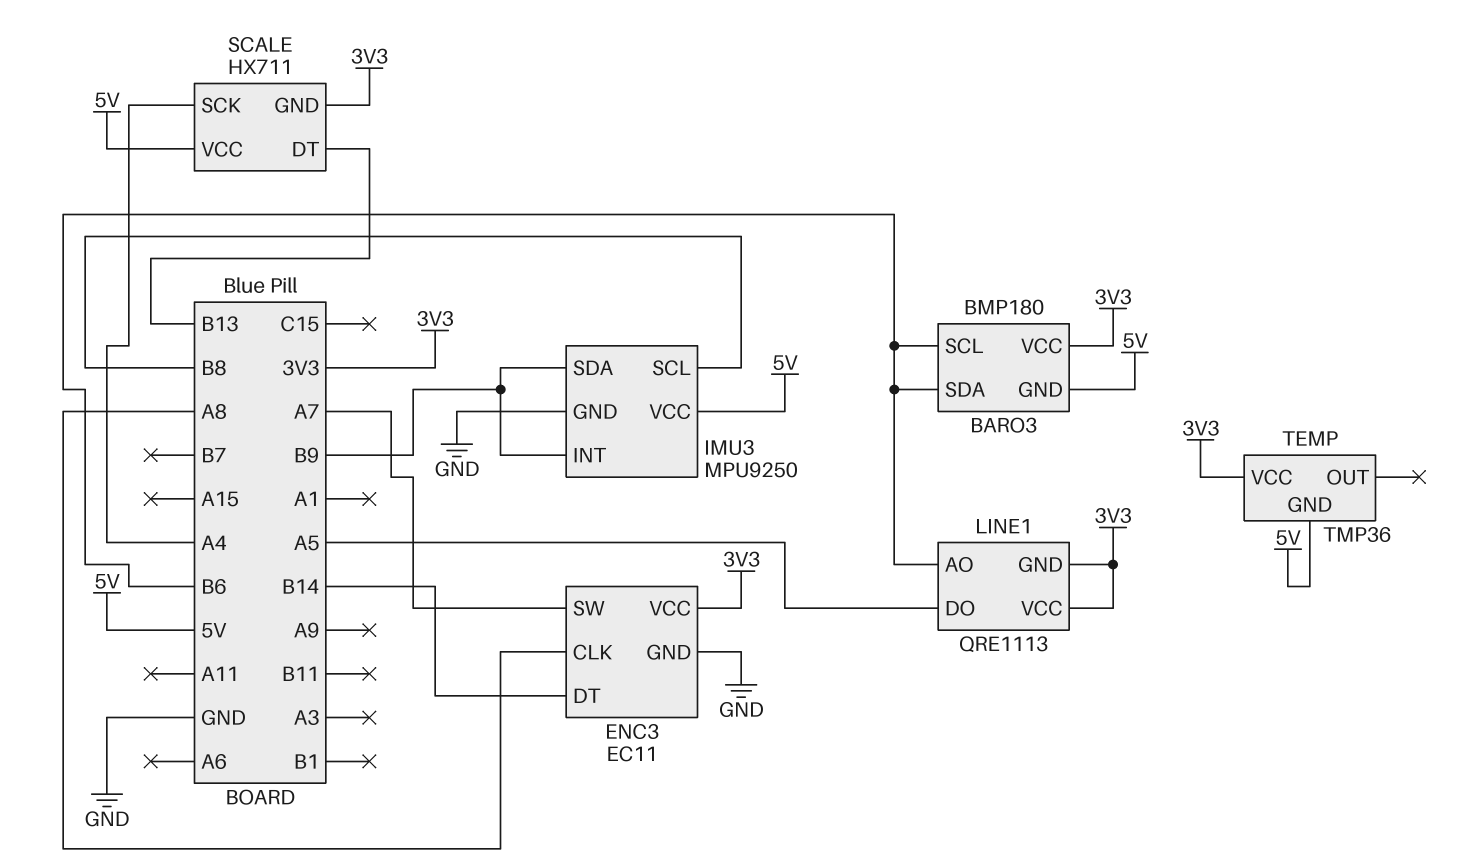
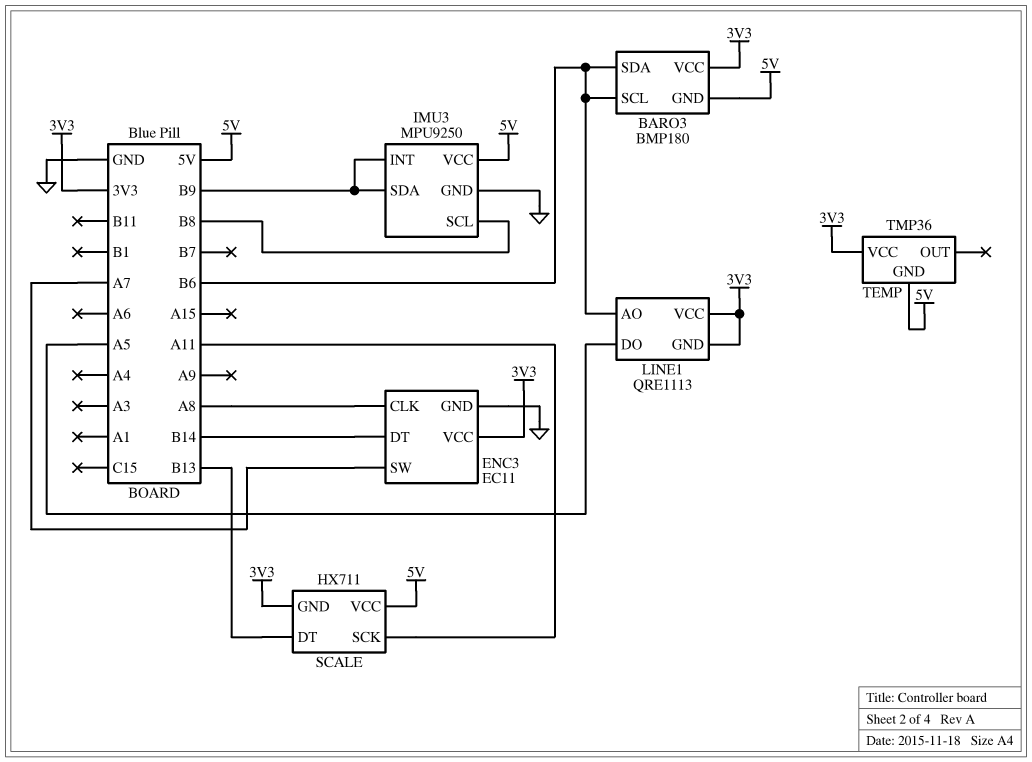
SCALE pin SCK: A4 -> A11

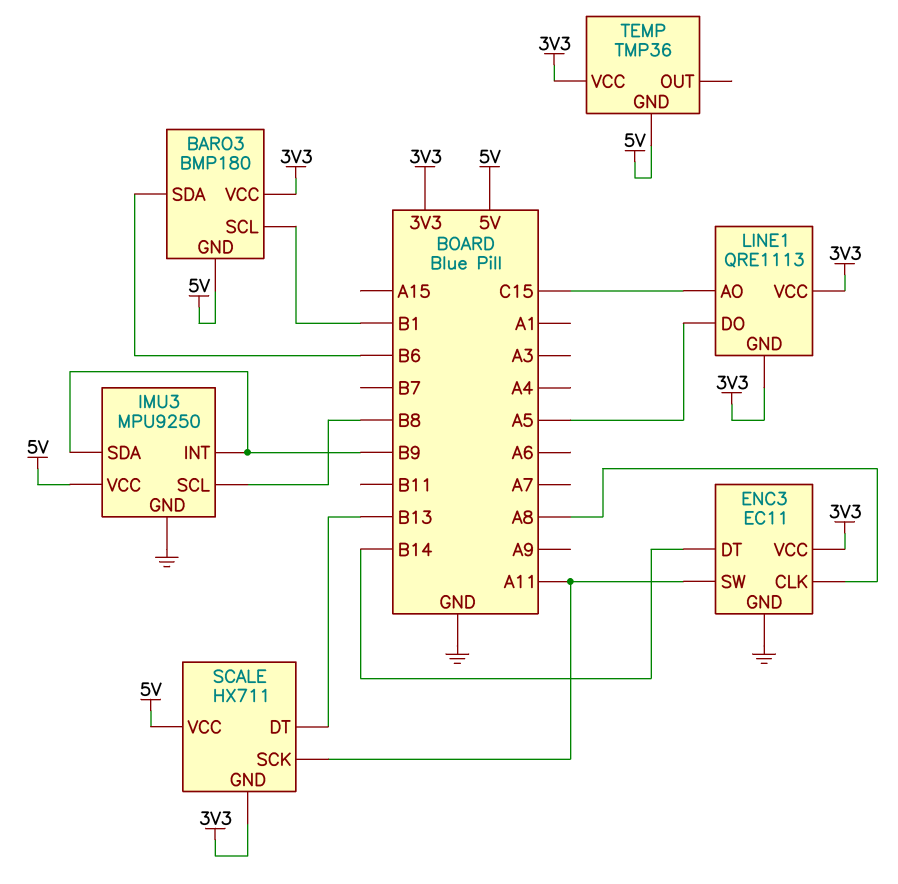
BARO3 pin SCL: B6 -> B1
ENC3 pin SW: A7 -> A11
LINE1 pin AO: B6 -> C15

